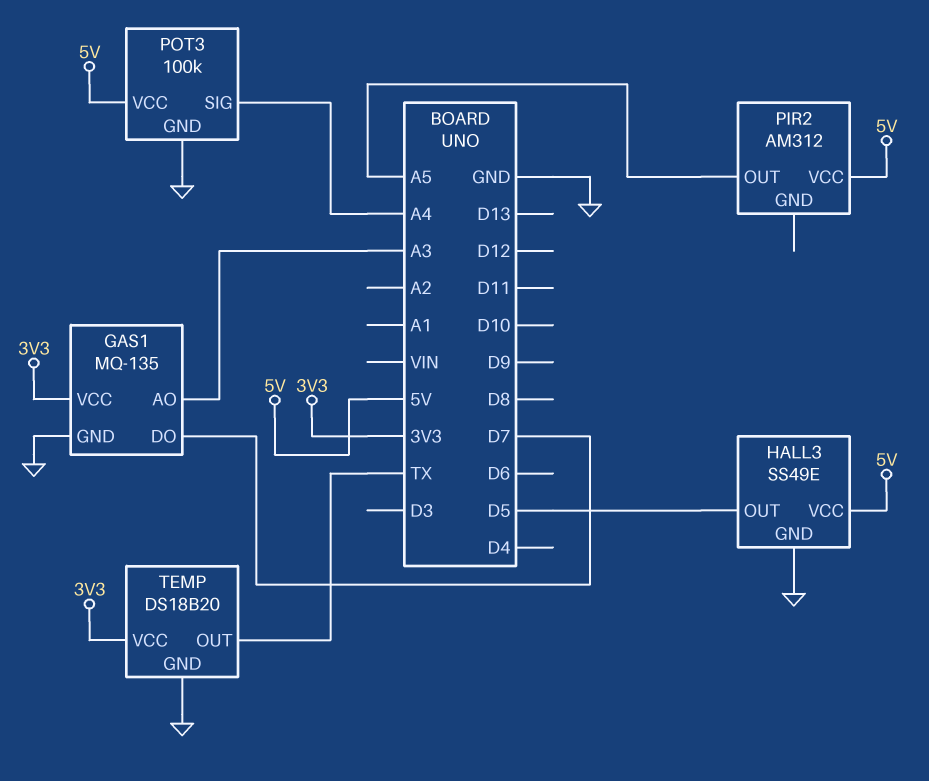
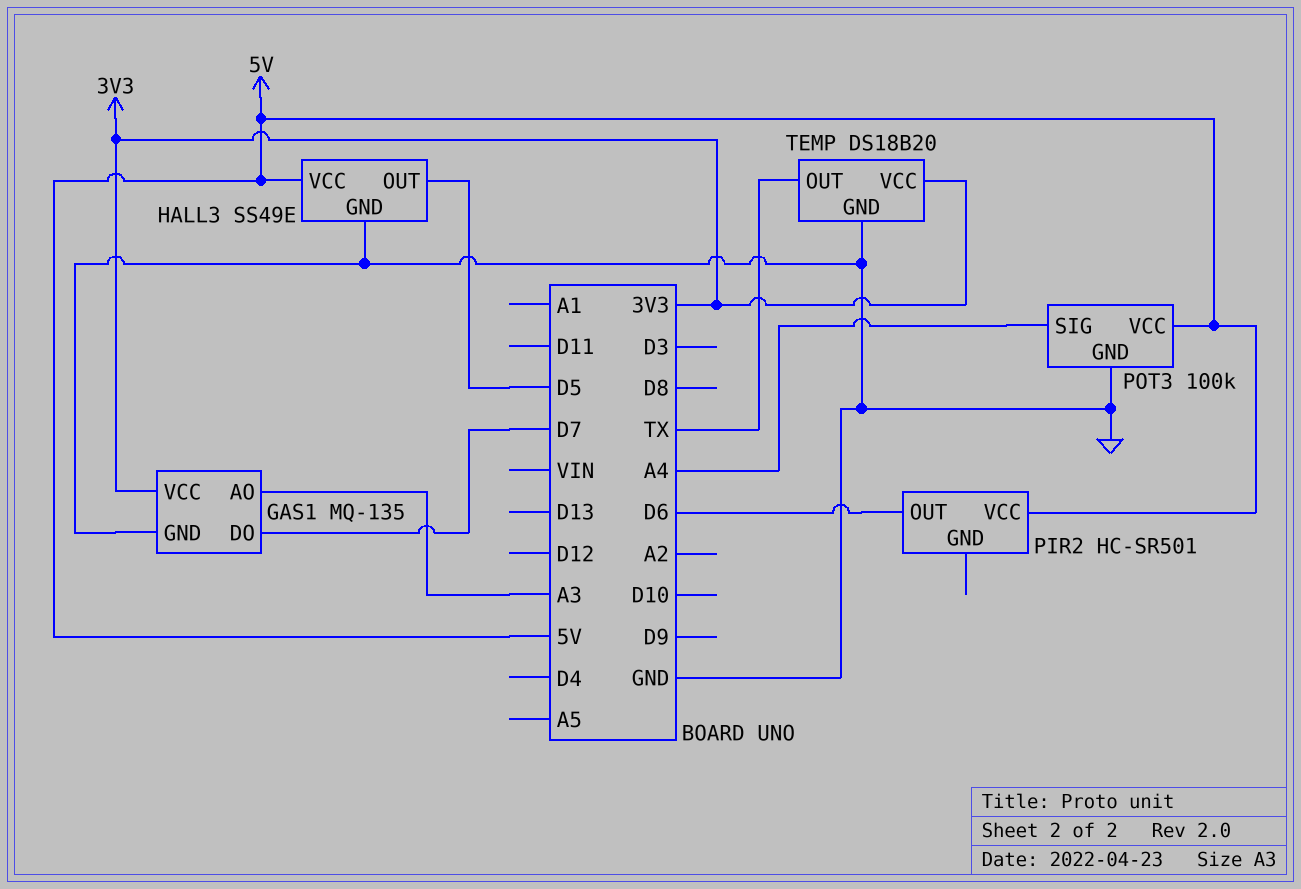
PIR2: AM312 -> HC-SR501
PIR2 pin OUT: A5 -> D6

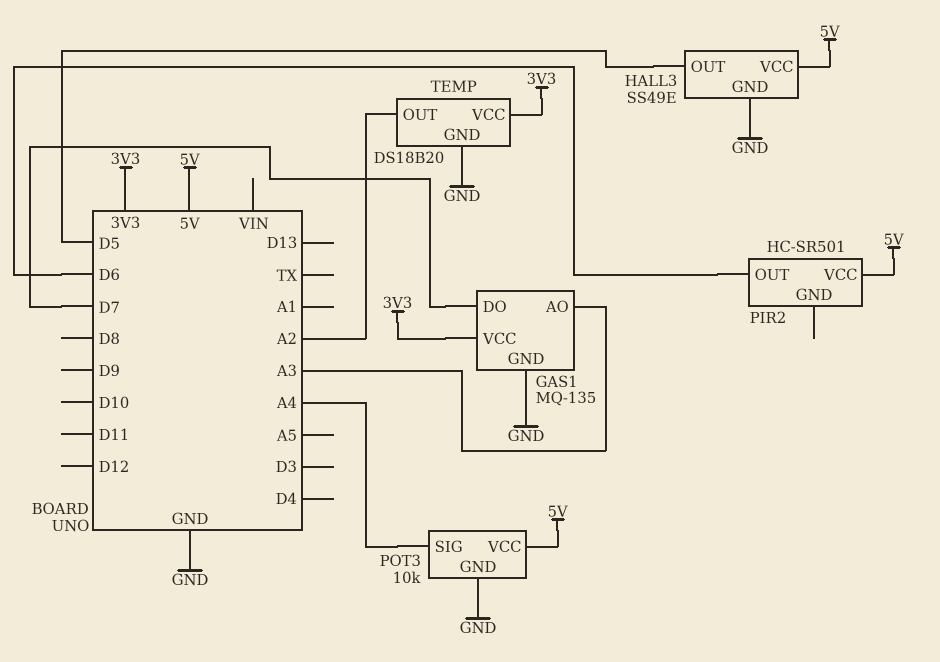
POT3: 100k -> 10k
TEMP pin OUT: TX -> A2

